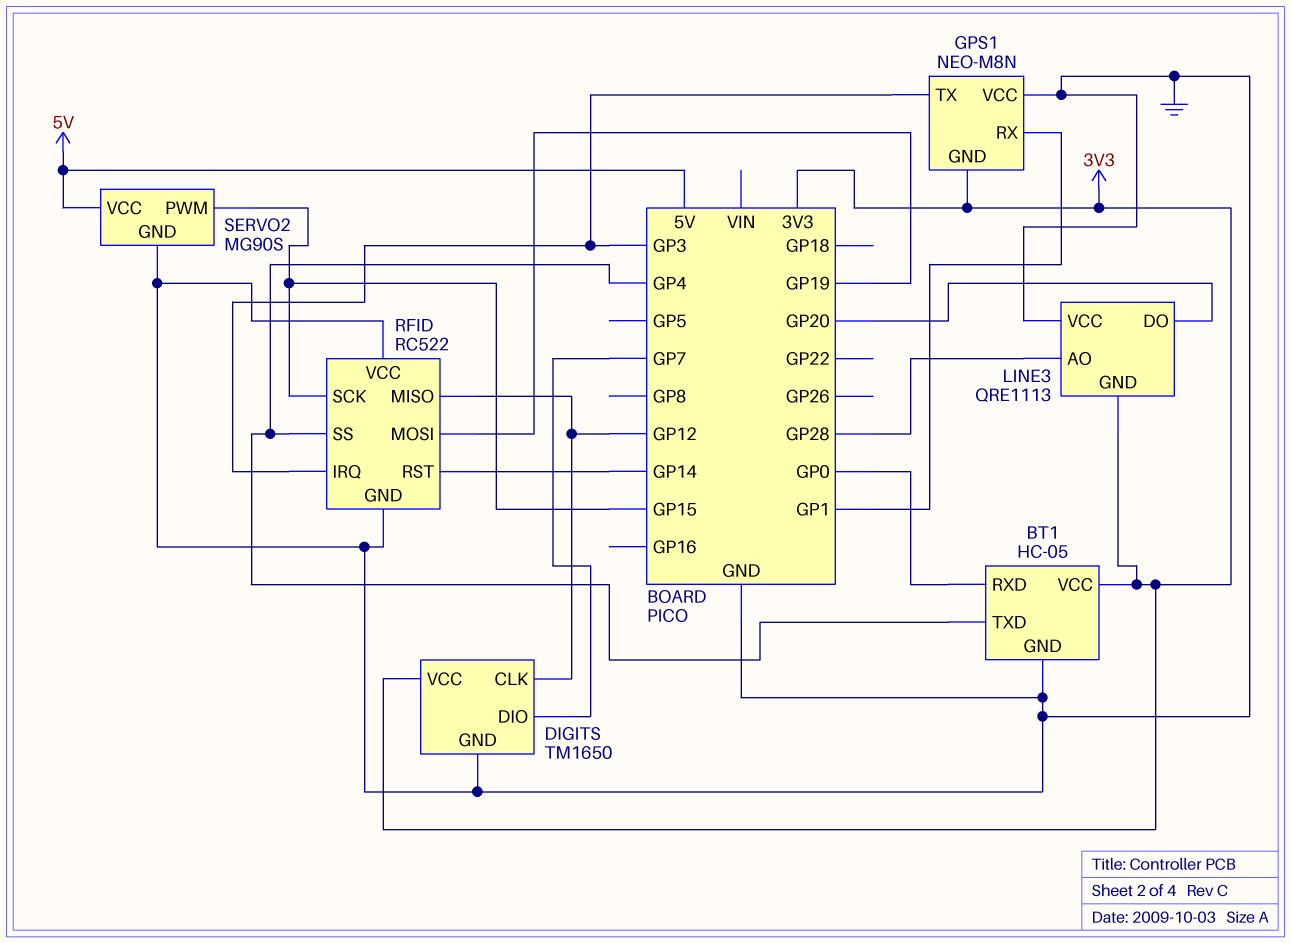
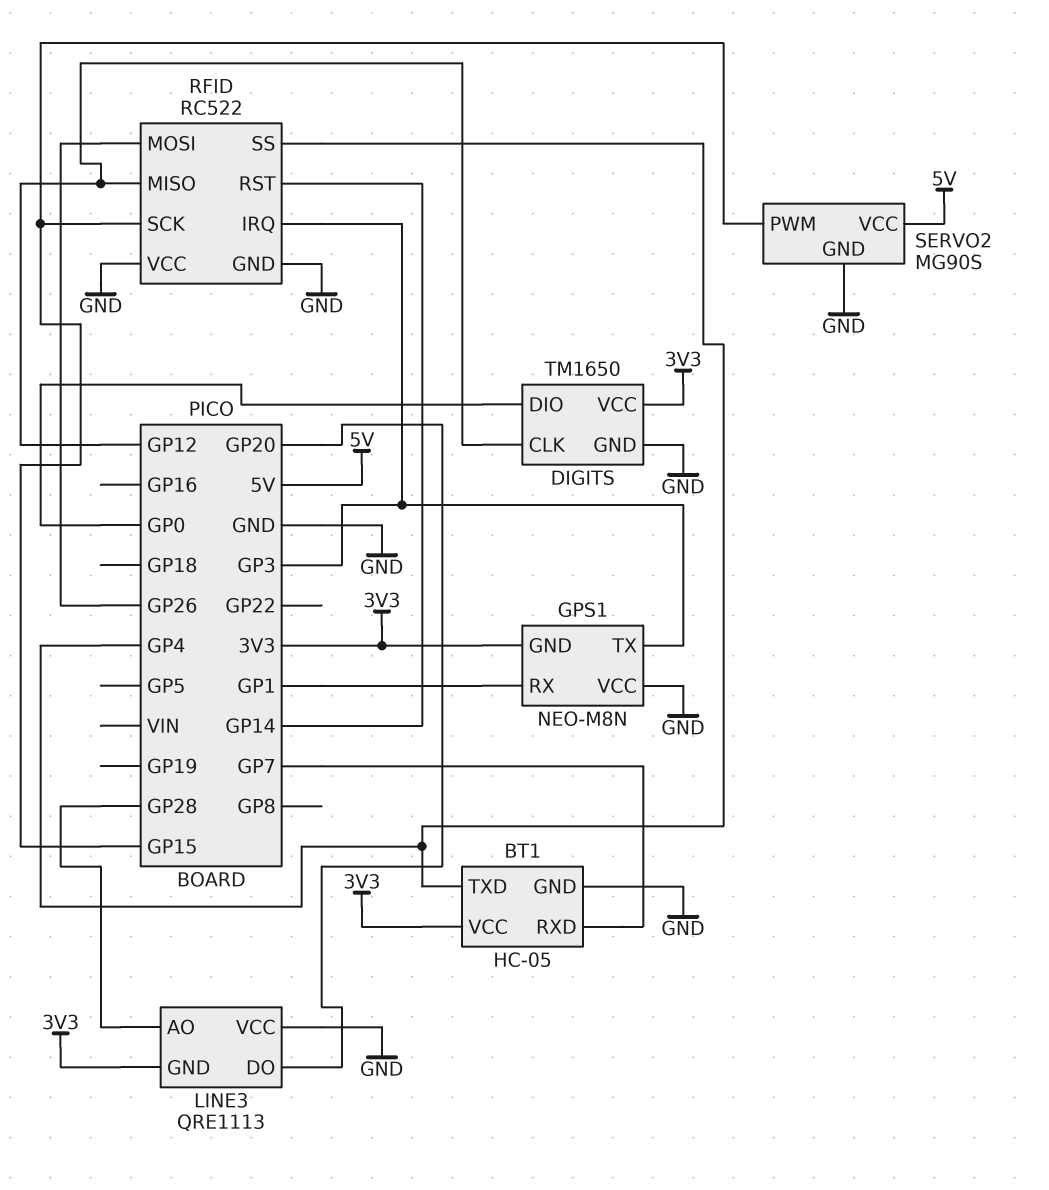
BT1 pin RXD: GP0 -> GP7
DIGITS pin DIO: GP7 -> GP0
RFID pin MOSI: GP19 -> GP26

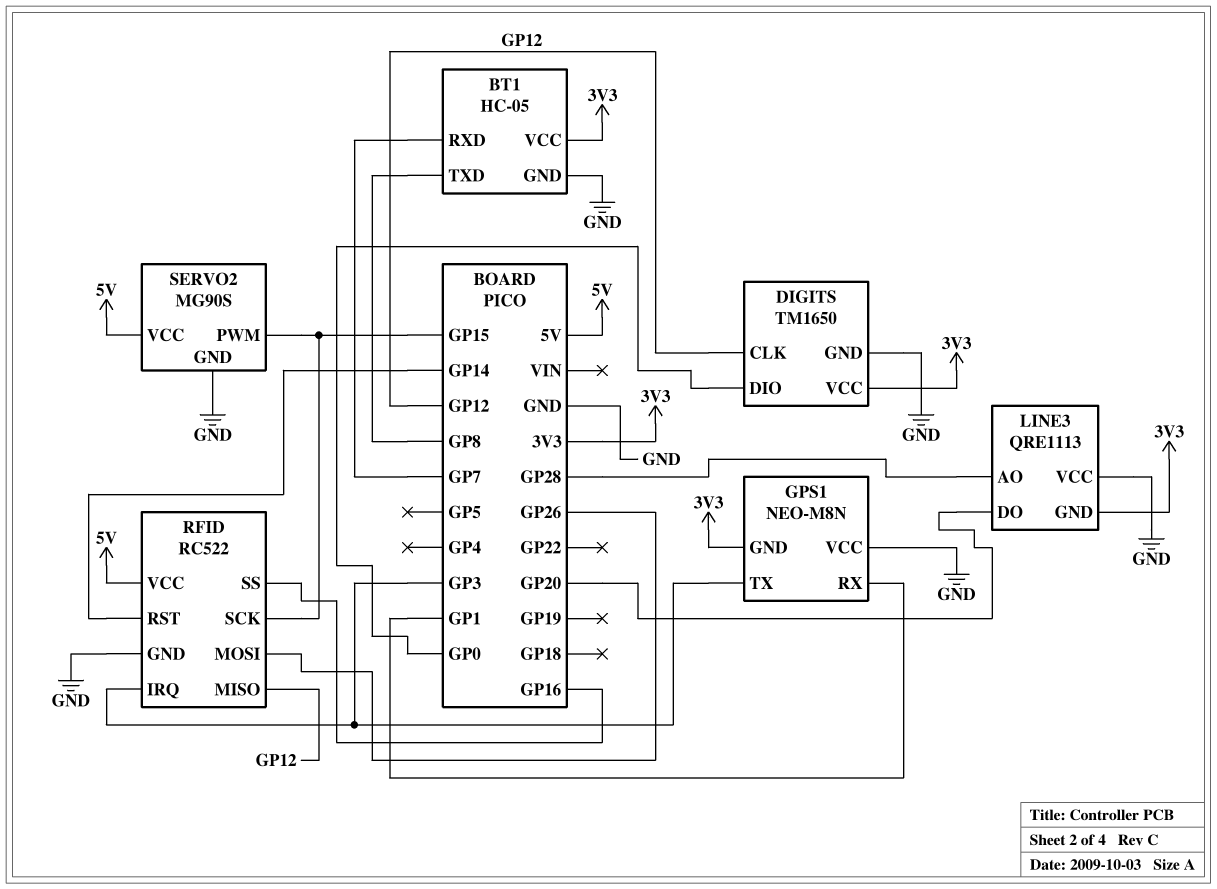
BT1 pin TXD: GP4 -> GP8
RFID pin SS: GP4 -> GP16
RFID pin VCC: GND -> 5V

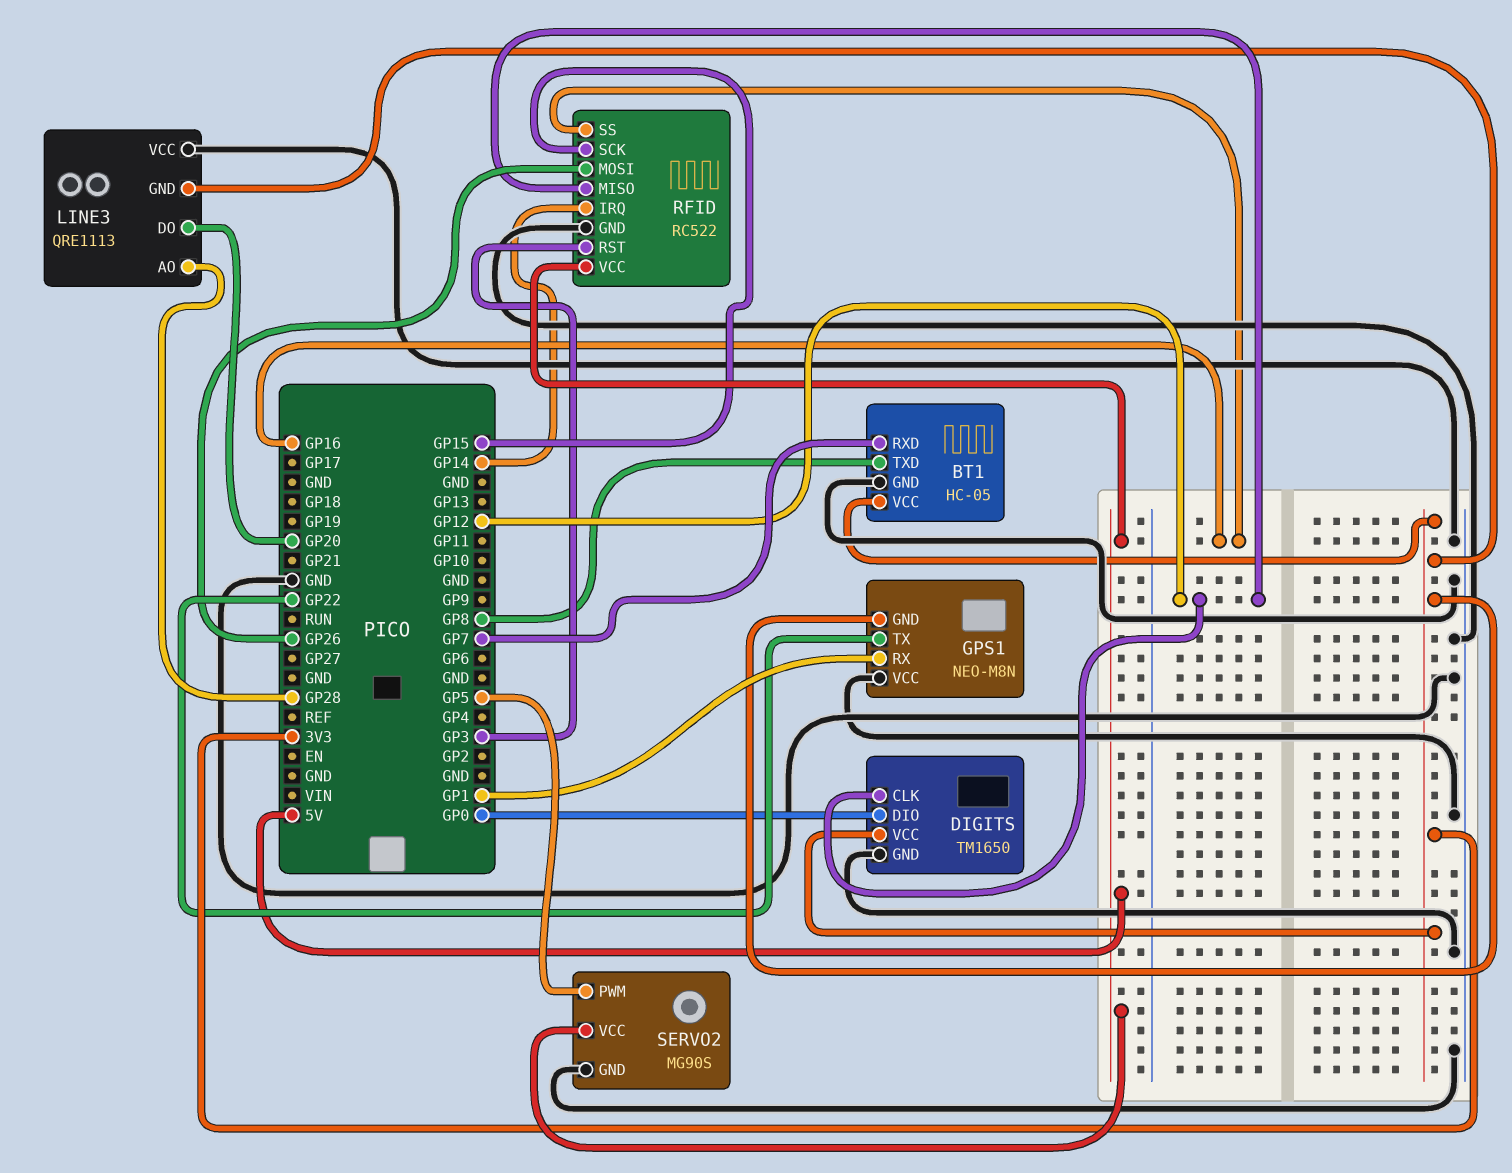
GPS1 pin TX: GP3 -> GP22
RFID pin IRQ: GP3 -> GP14
RFID pin RST: GP14 -> GP3
SERVO2 pin PWM: GP15 -> GP5

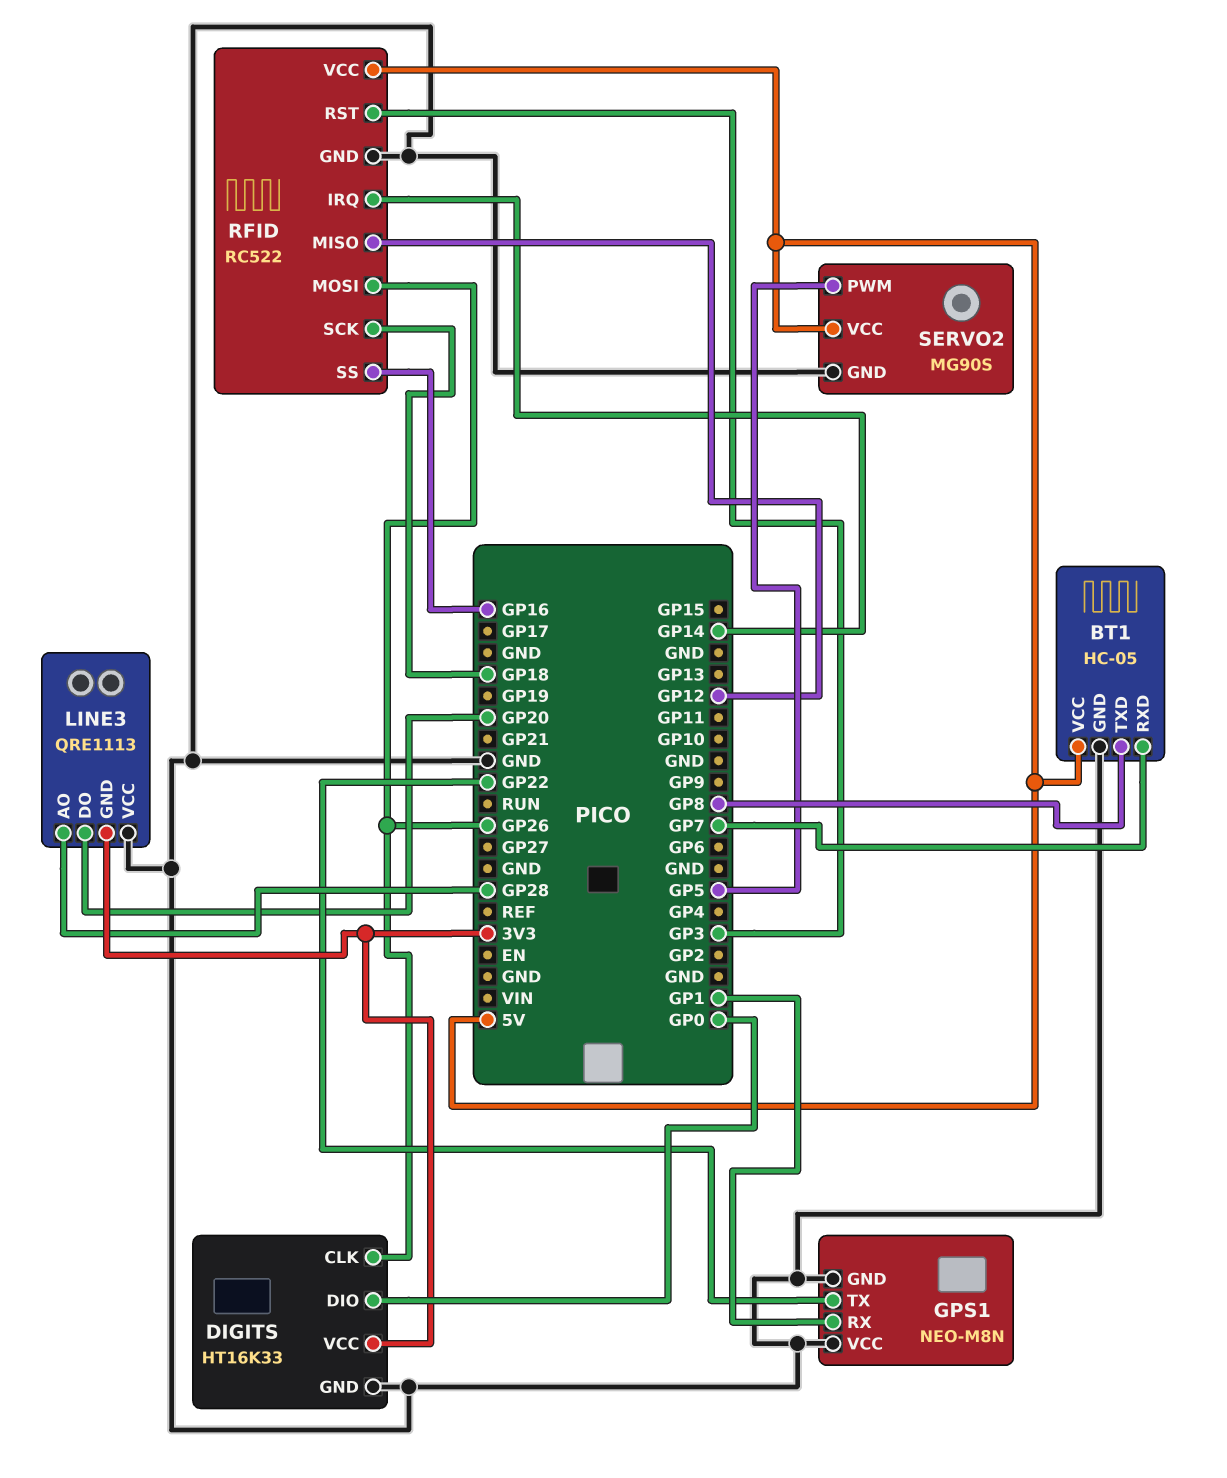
BT1 pin VCC: 3V3 -> 5V
DIGITS: TM1650 -> HT16K33
DIGITS pin CLK: GP12 -> GP26
GPS1 pin GND: 3V3 -> GND
RFID pin SCK: GP15 -> GP18

